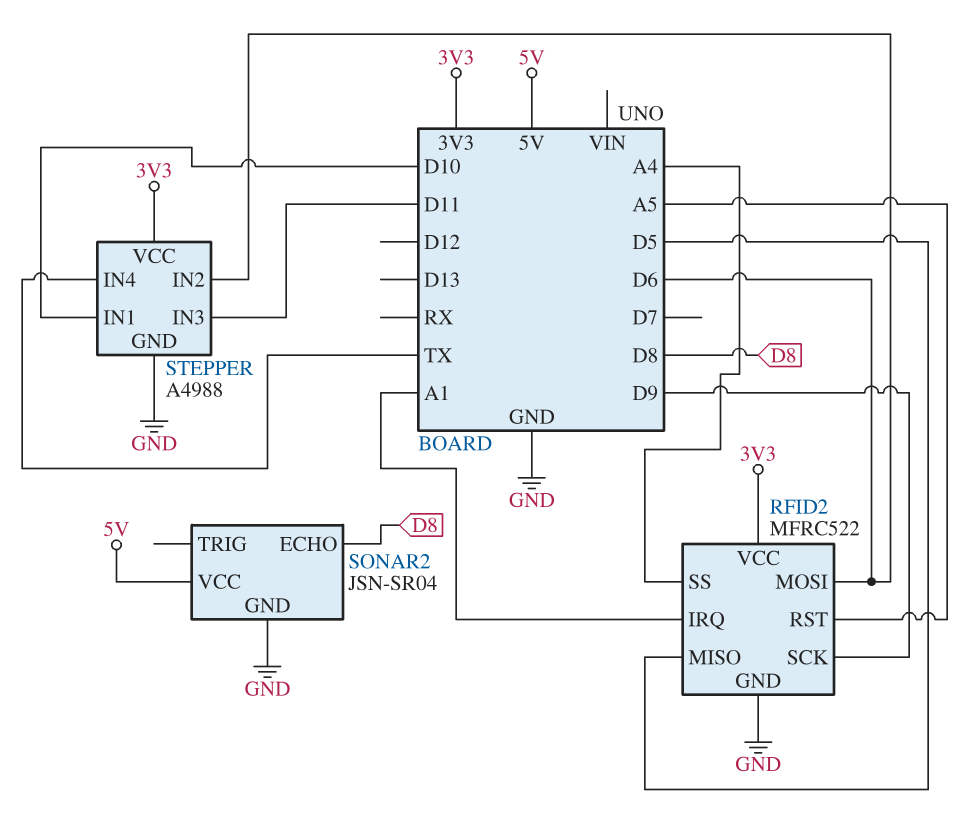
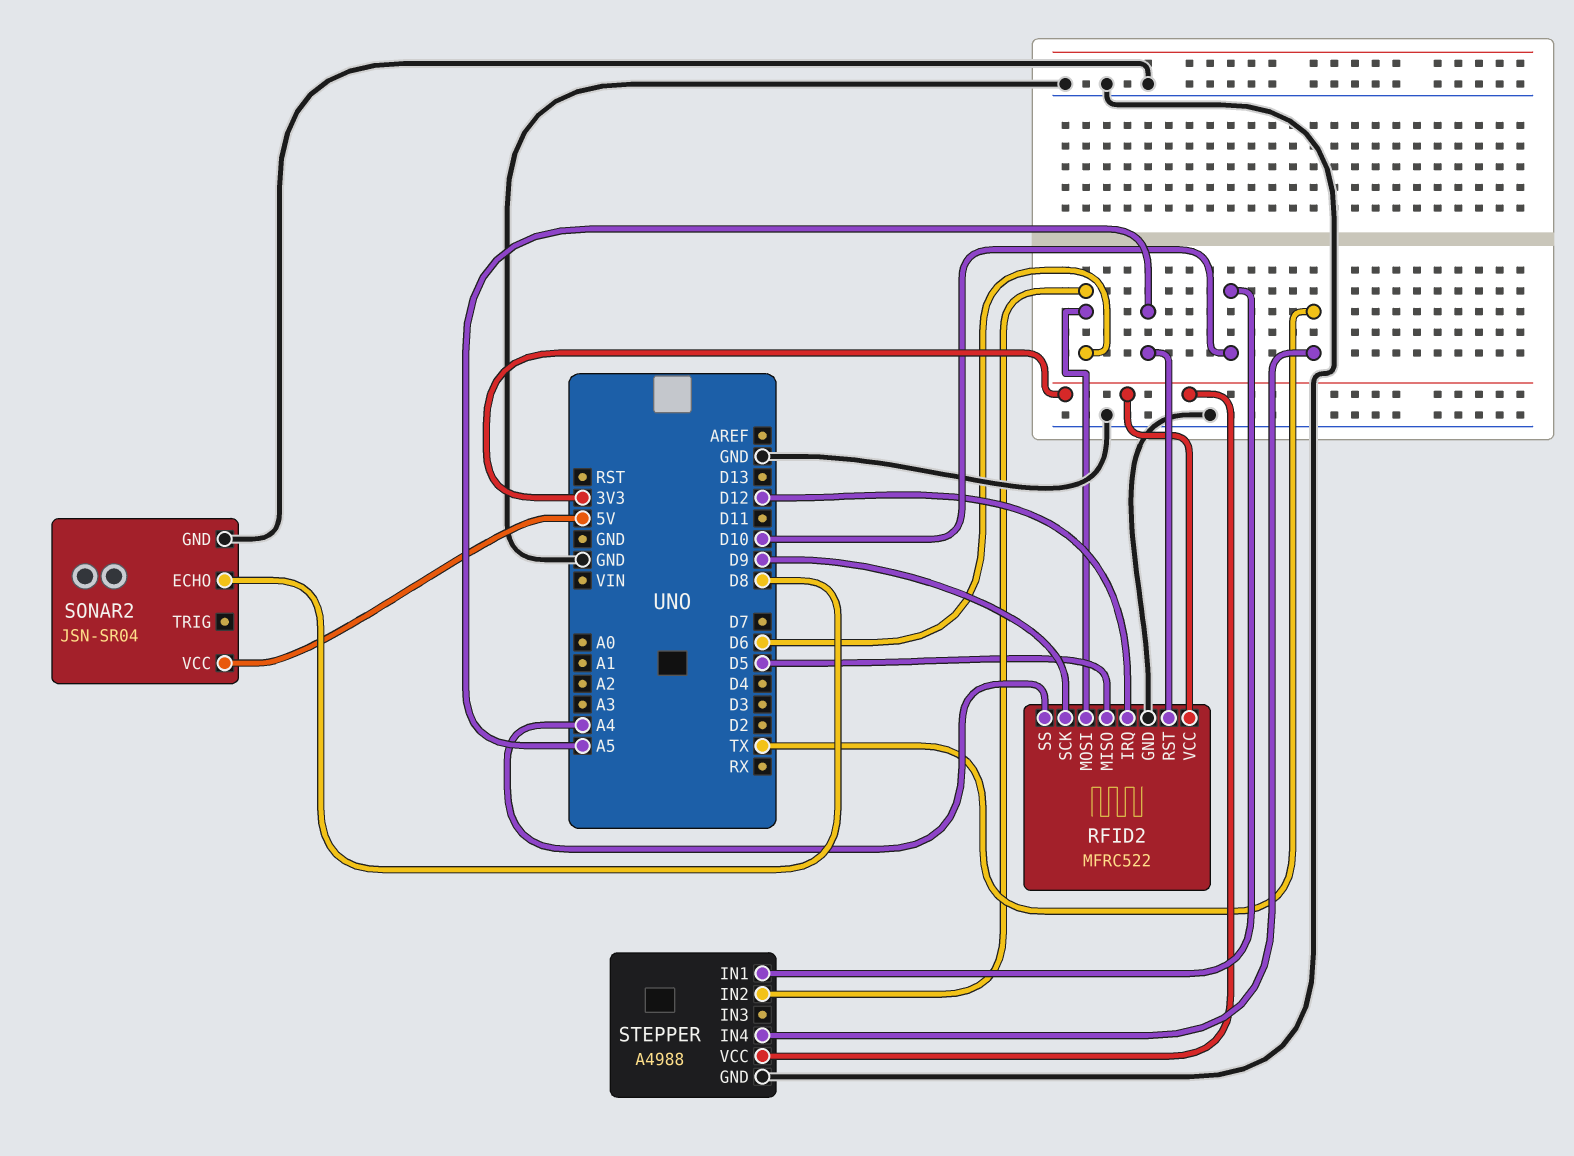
RFID2 pin IRQ: A1 -> D12
STEPPER pin IN3: D11 -> none

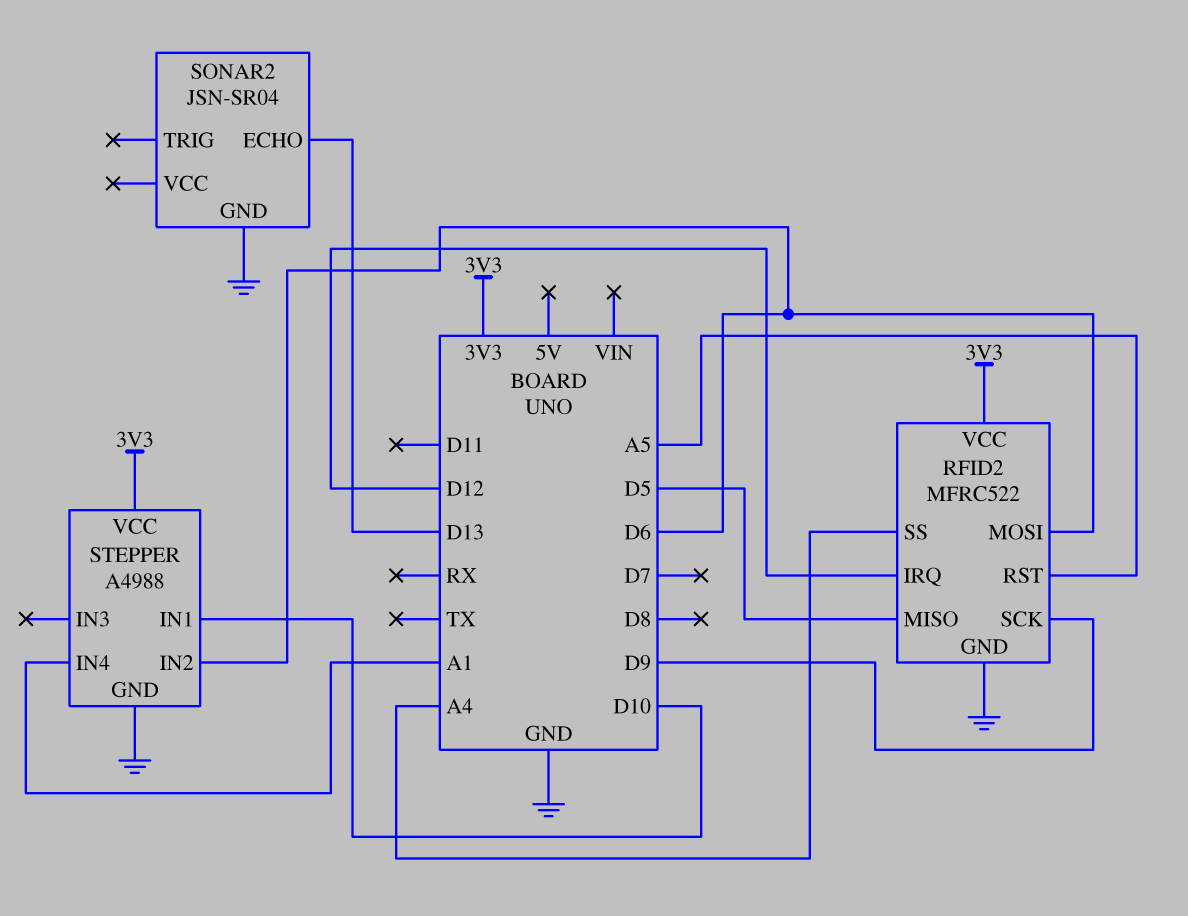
SONAR2 pin ECHO: D8 -> D13
SONAR2 pin VCC: 5V -> none
STEPPER pin IN4: TX -> A1

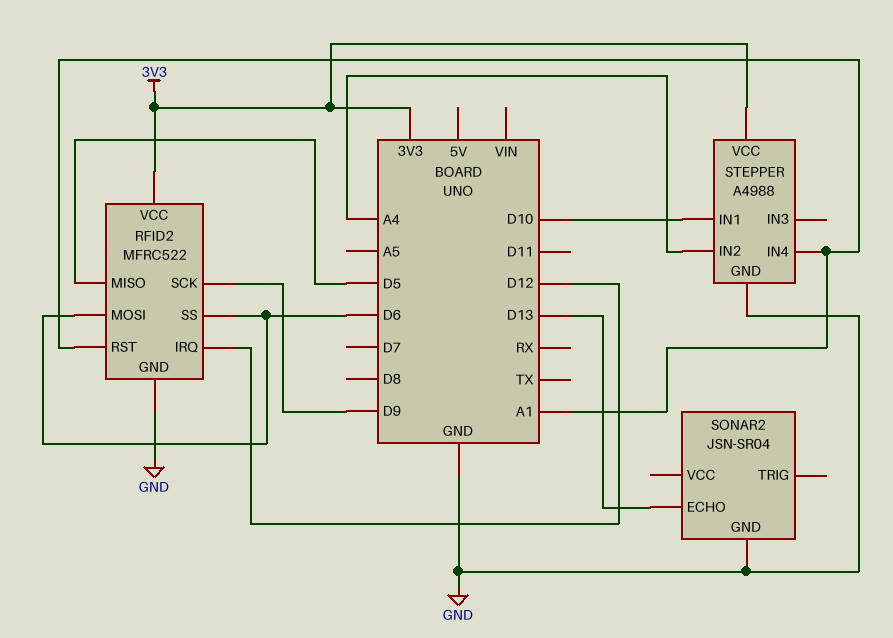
RFID2 pin RST: A5 -> A1
RFID2 pin SS: A4 -> D6
STEPPER pin IN2: D6 -> A4

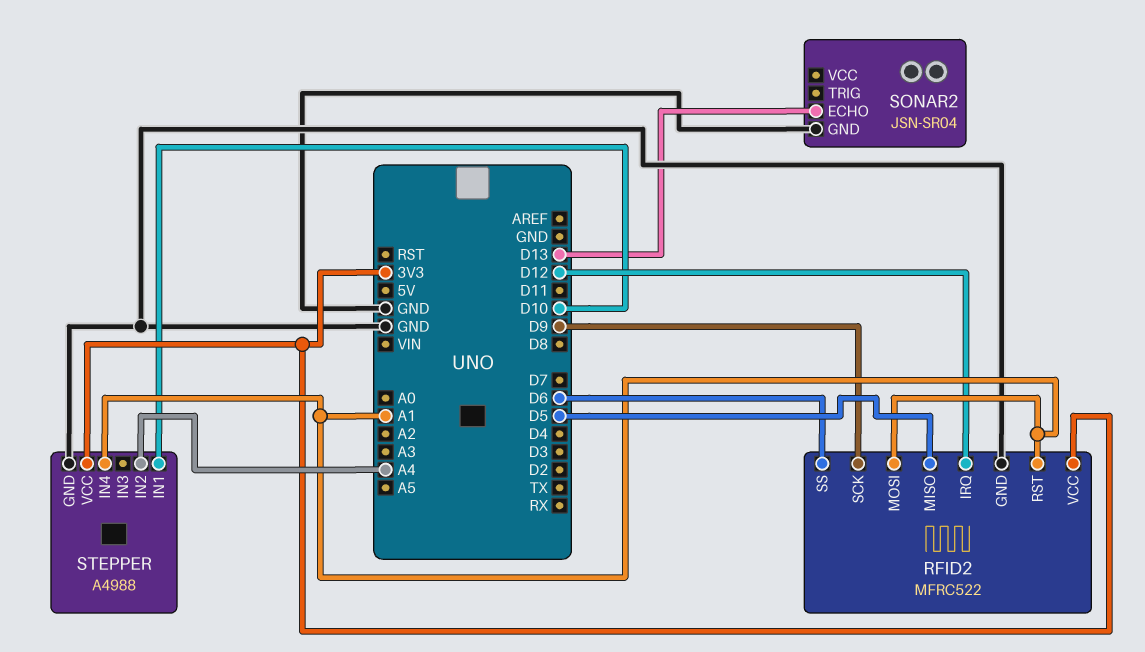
RFID2 pin MOSI: D6 -> A1

